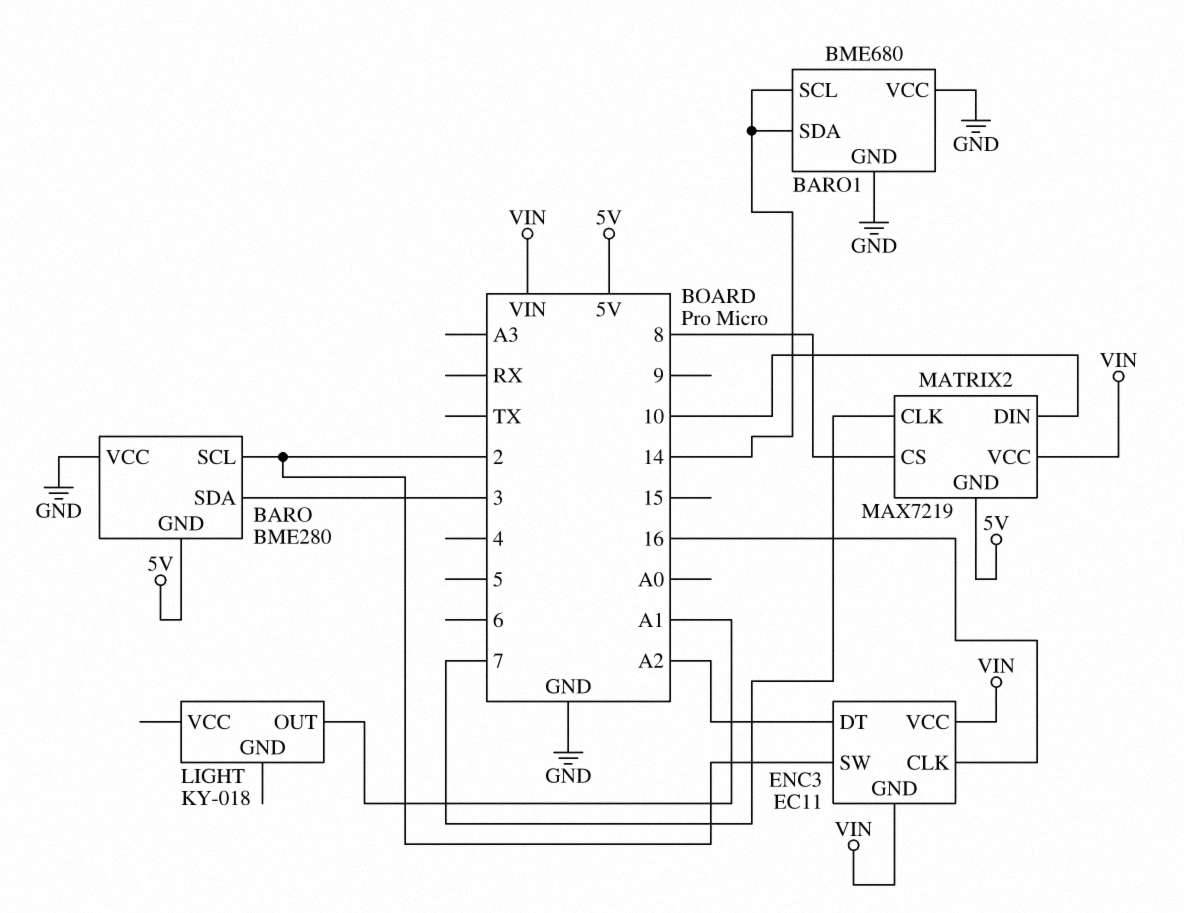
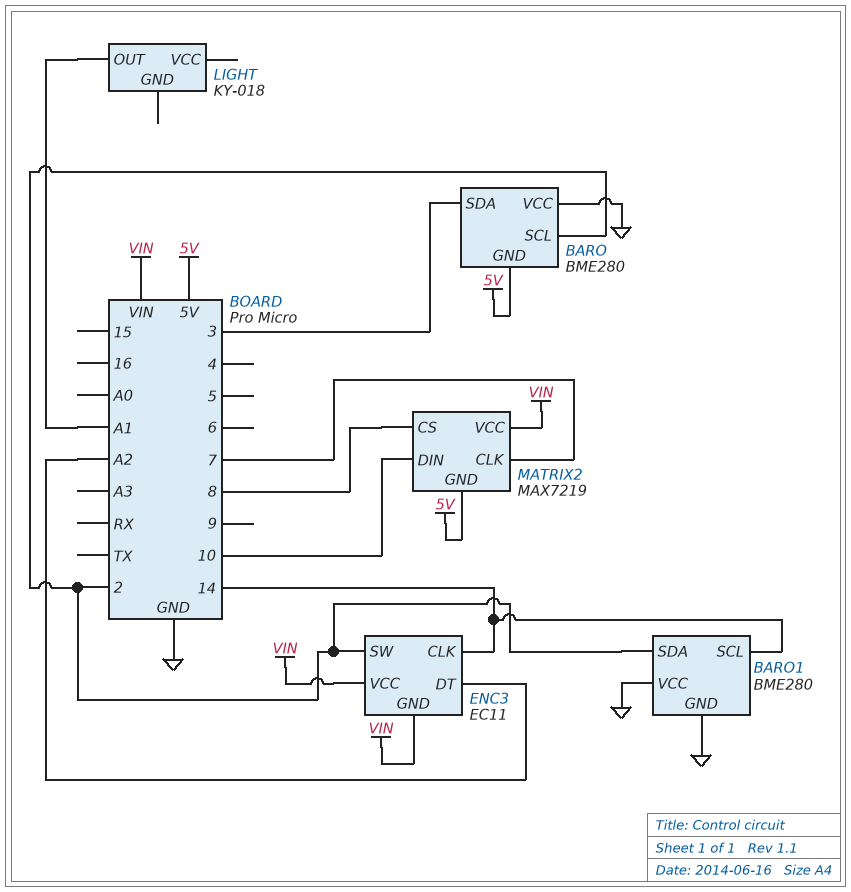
BARO1: BME680 -> BME280
BARO1 pin SDA: 14 -> 2
ENC3 pin CLK: 16 -> 14

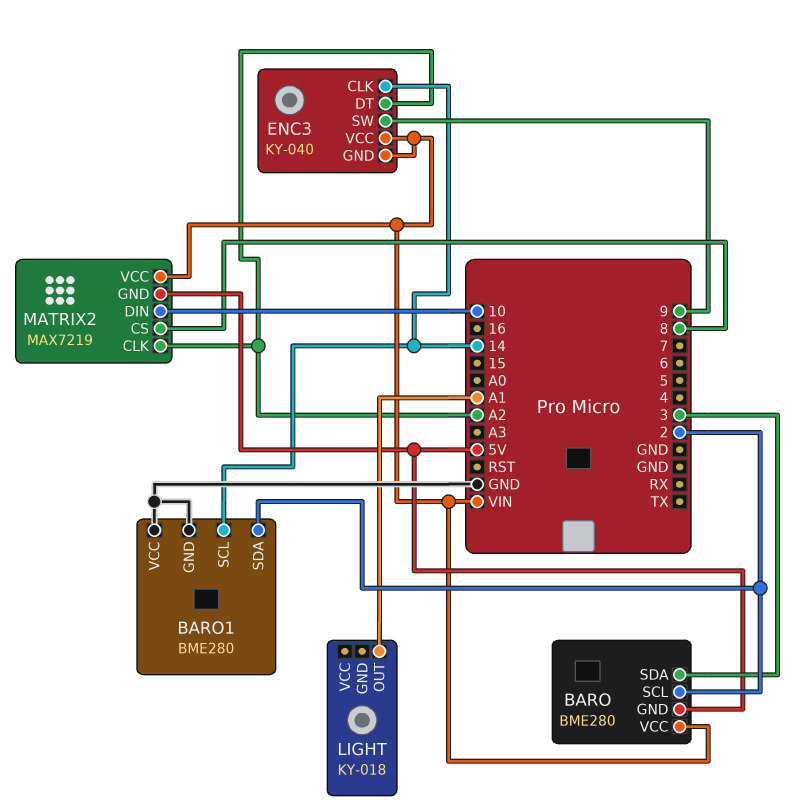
BARO pin VCC: GND -> VIN
ENC3: EC11 -> KY-040
ENC3 pin SW: 2 -> 9
MATRIX2 pin CLK: 7 -> A2

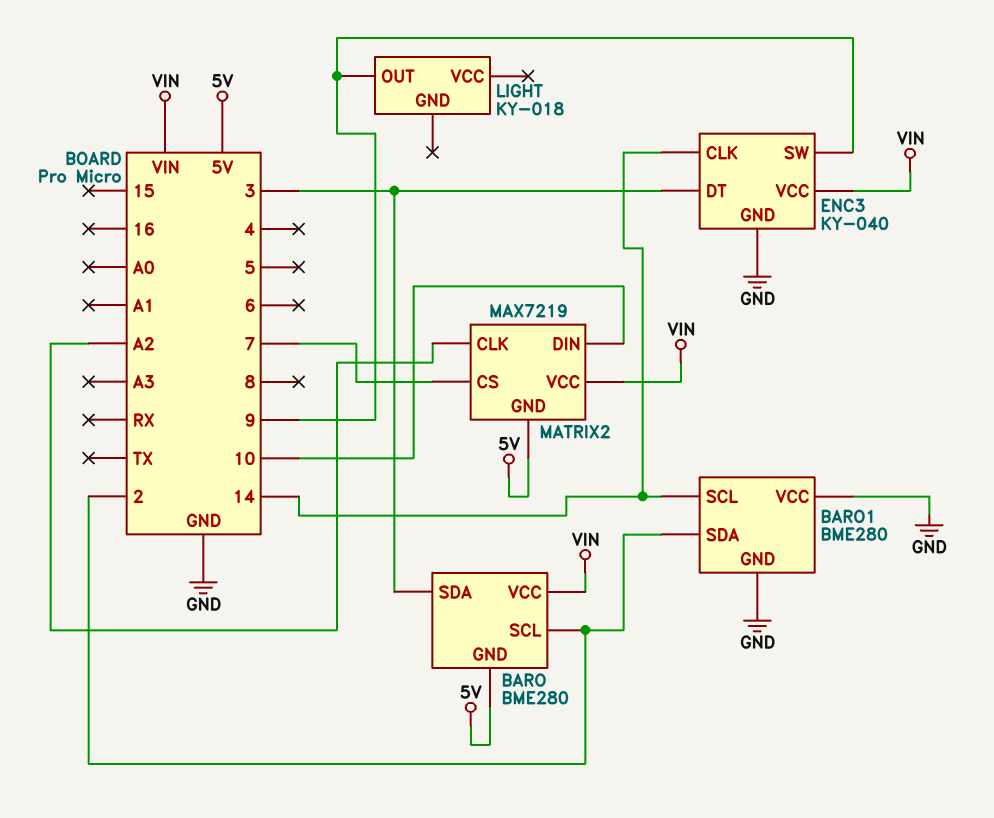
ENC3 pin DT: A2 -> 3
ENC3 pin GND: VIN -> GND
LIGHT pin OUT: A1 -> 9
MATRIX2 pin CS: 8 -> 7

